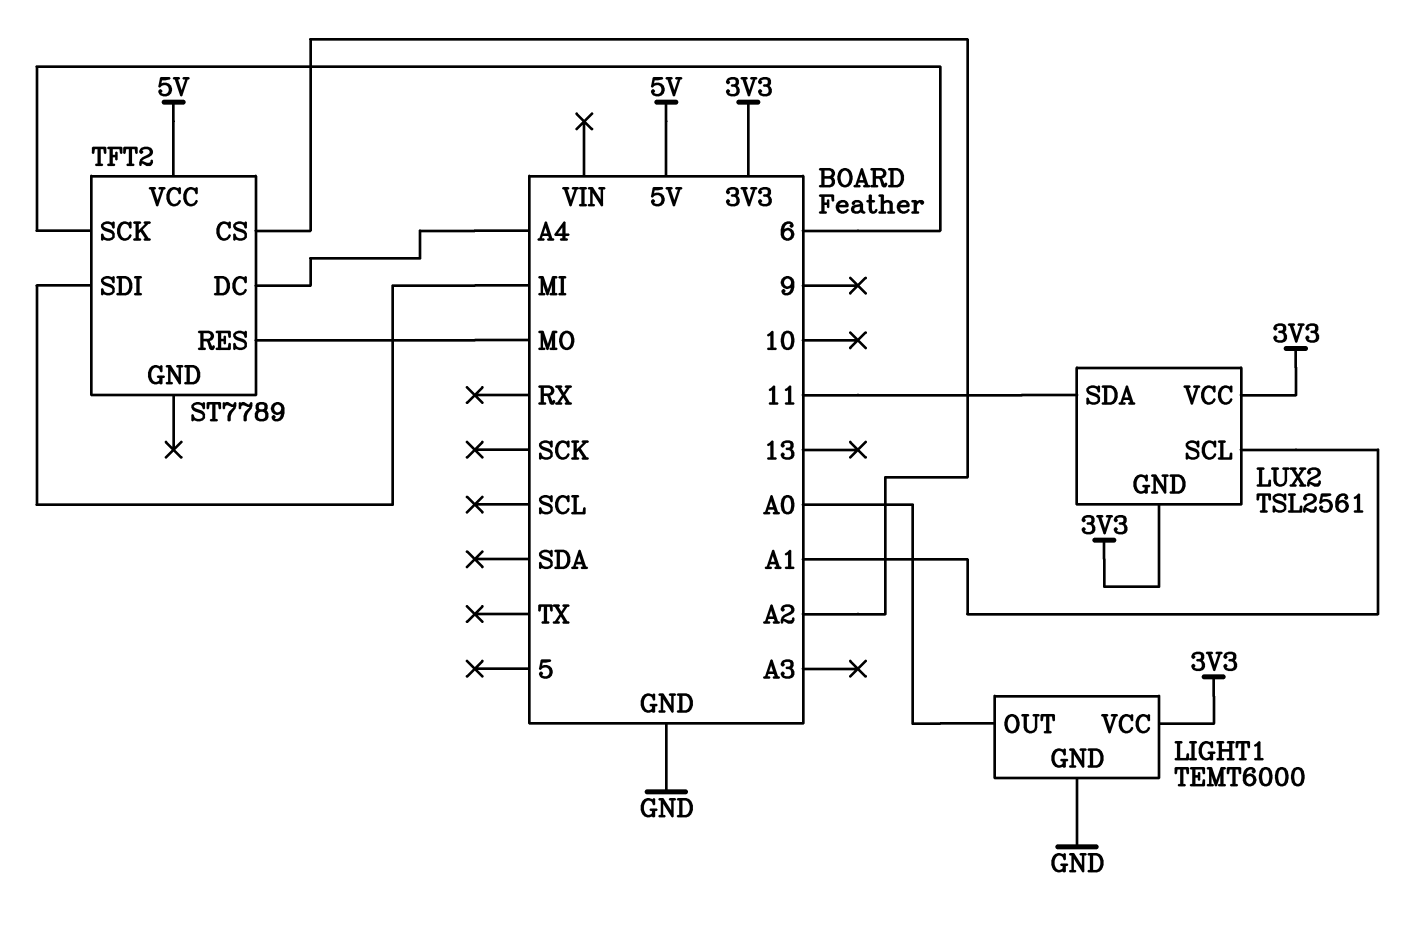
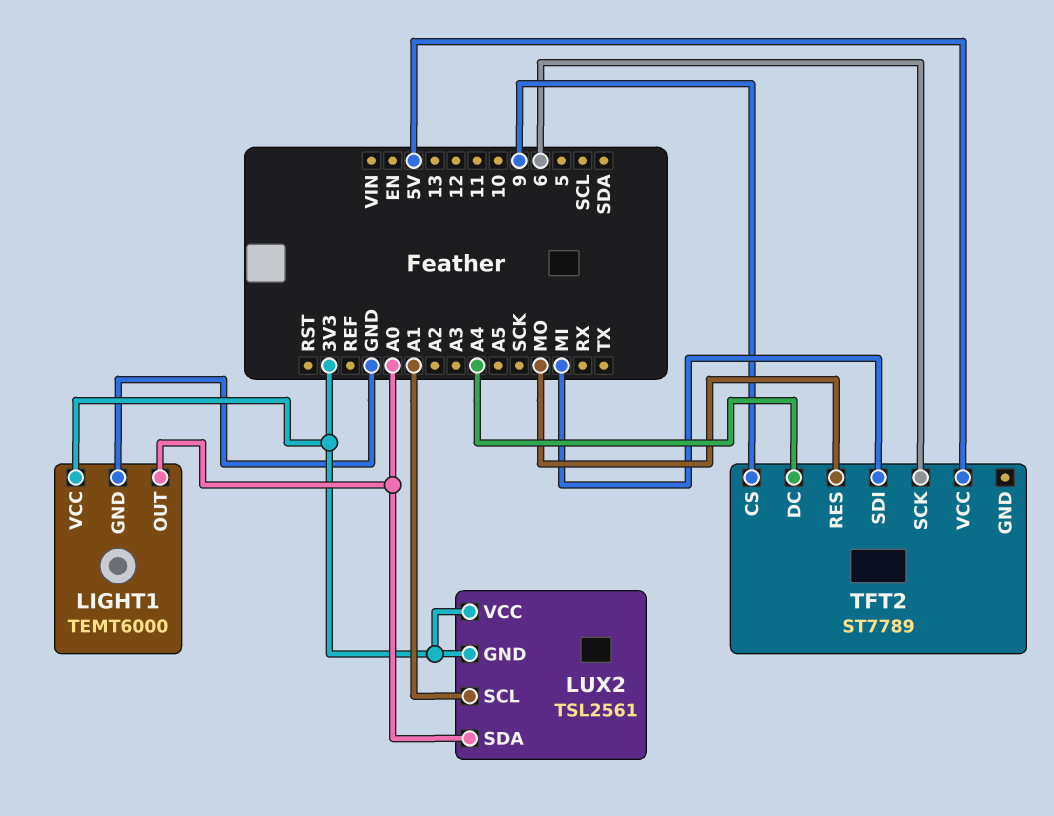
LUX2 pin SDA: 11 -> A0
TFT2 pin CS: A2 -> 9

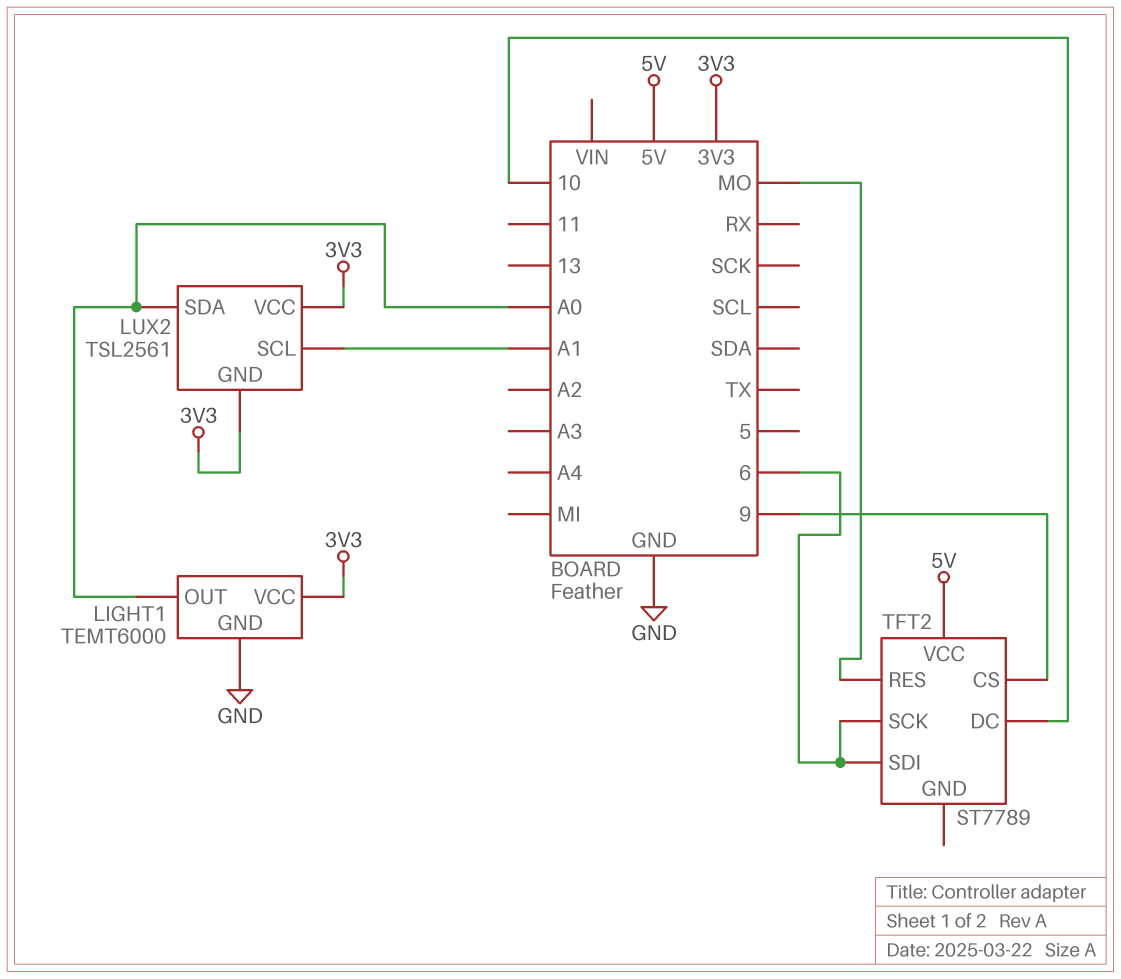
TFT2 pin DC: A4 -> 10
TFT2 pin SDI: MI -> 6

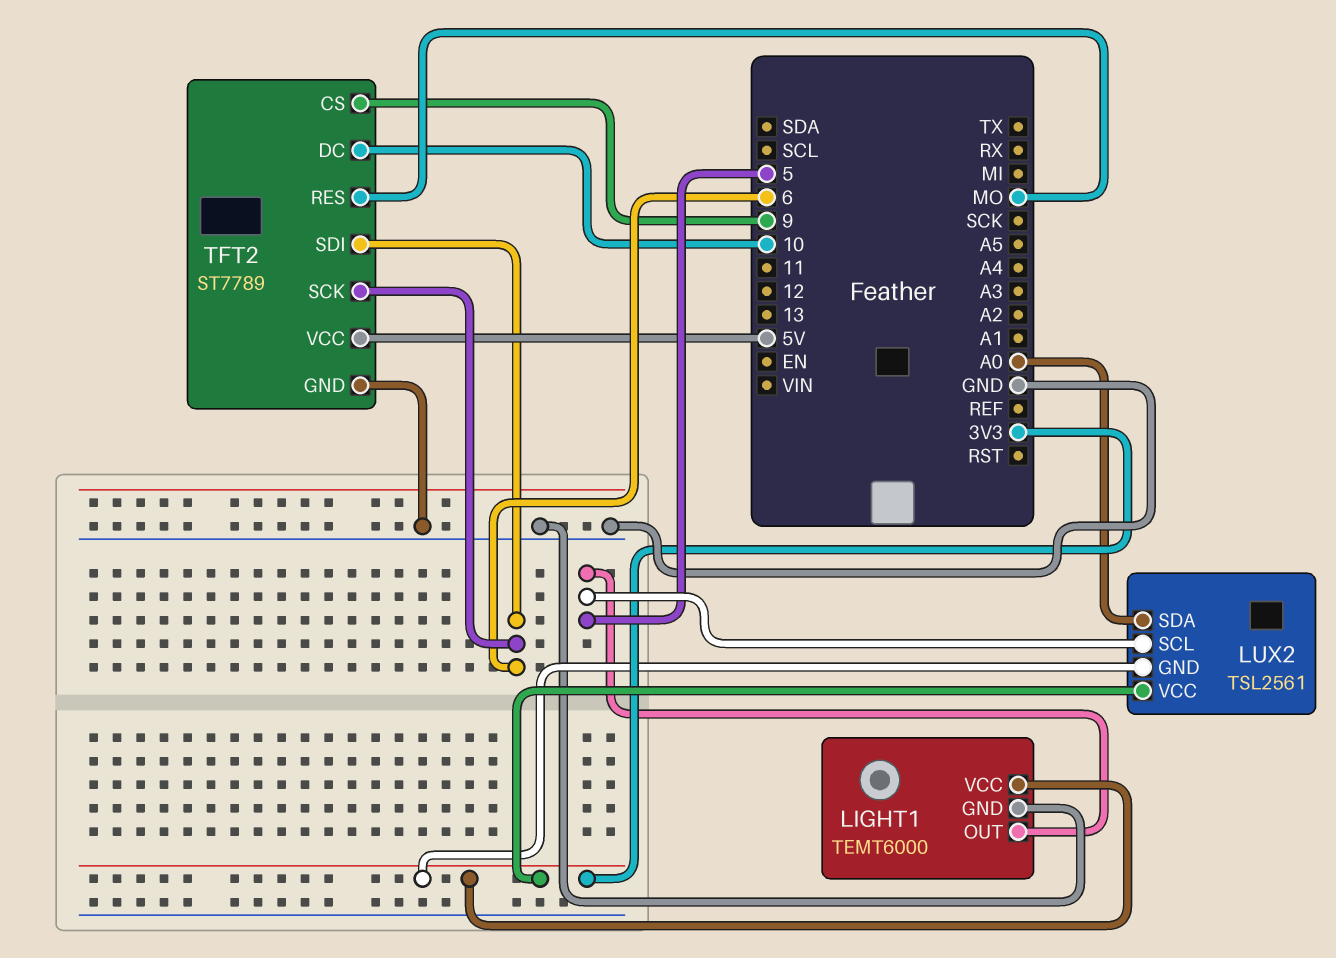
LIGHT1 pin OUT: A0 -> 5
LUX2 pin SCL: A1 -> 5
TFT2 pin GND: none -> GND

